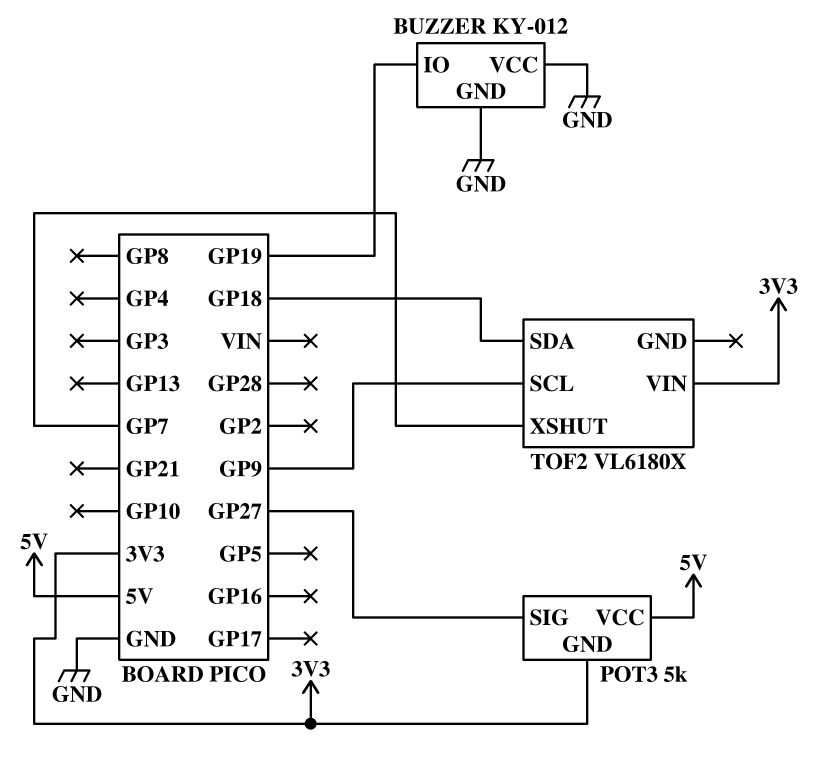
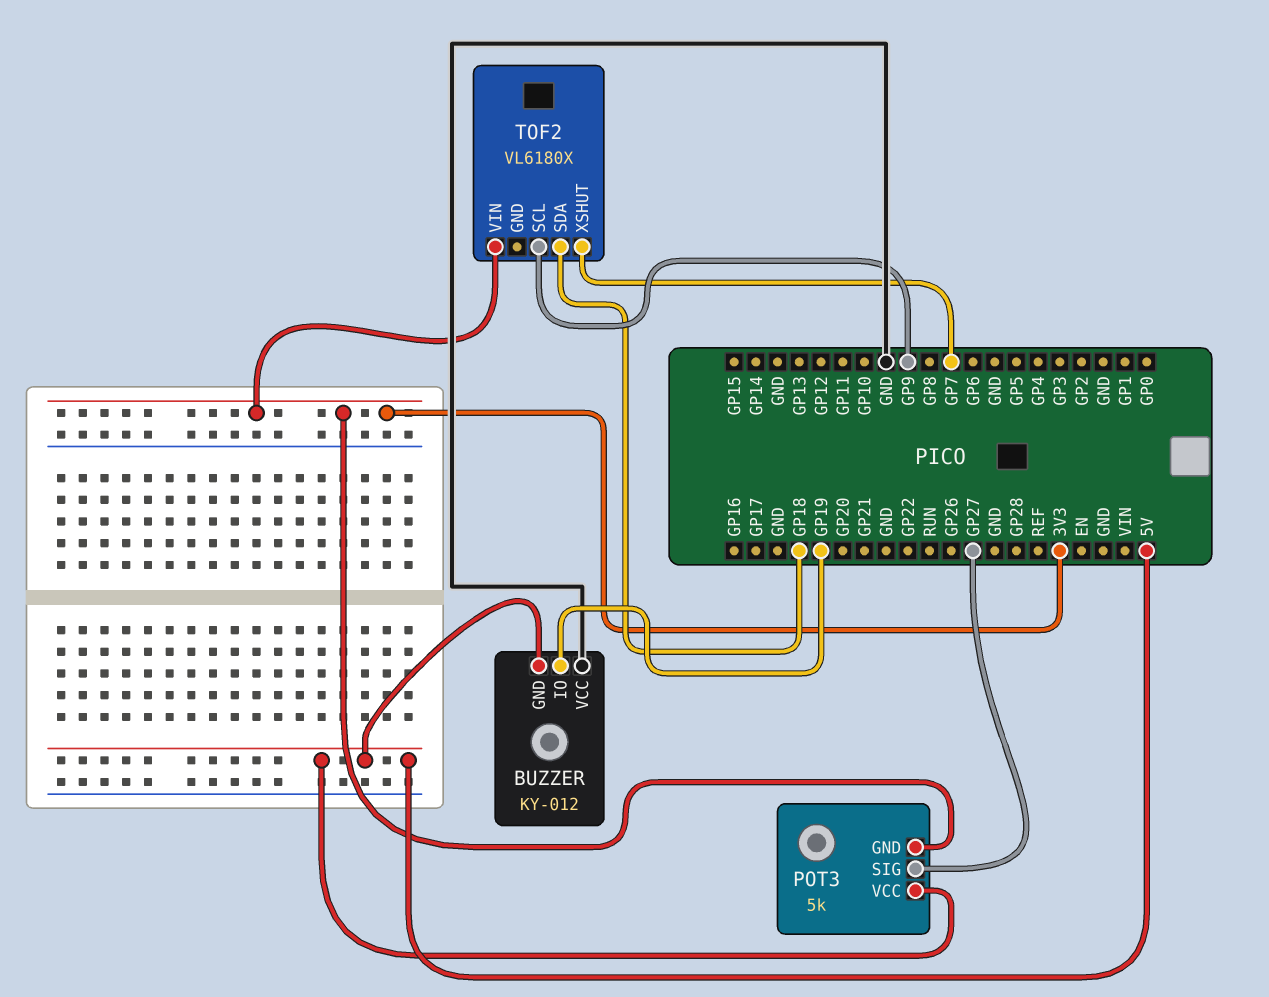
BUZZER pin GND: GND -> 5V

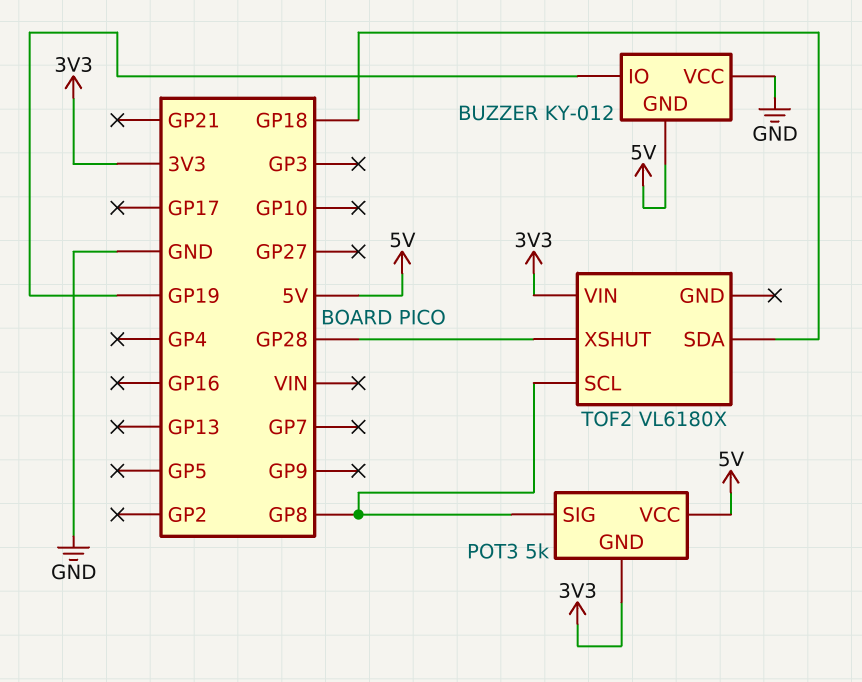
POT3 pin SIG: GP27 -> GP8
TOF2 pin SCL: GP9 -> GP8
TOF2 pin XSHUT: GP7 -> GP28

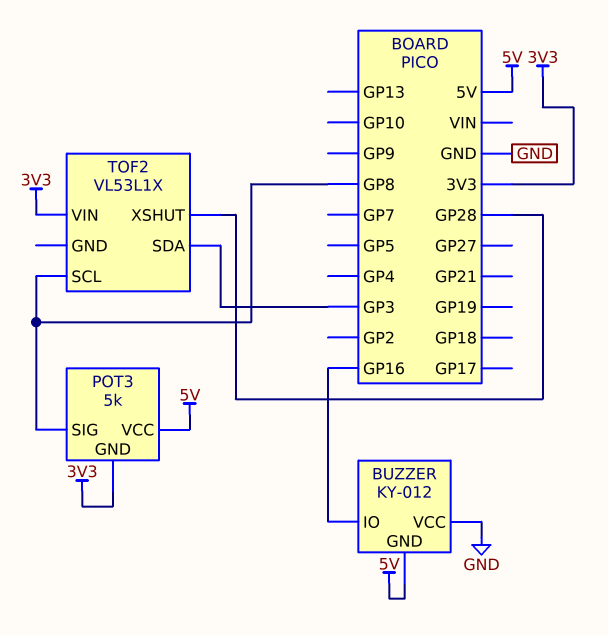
BUZZER pin IO: GP19 -> GP16
TOF2: VL6180X -> VL53L1X
TOF2 pin SDA: GP18 -> GP3

